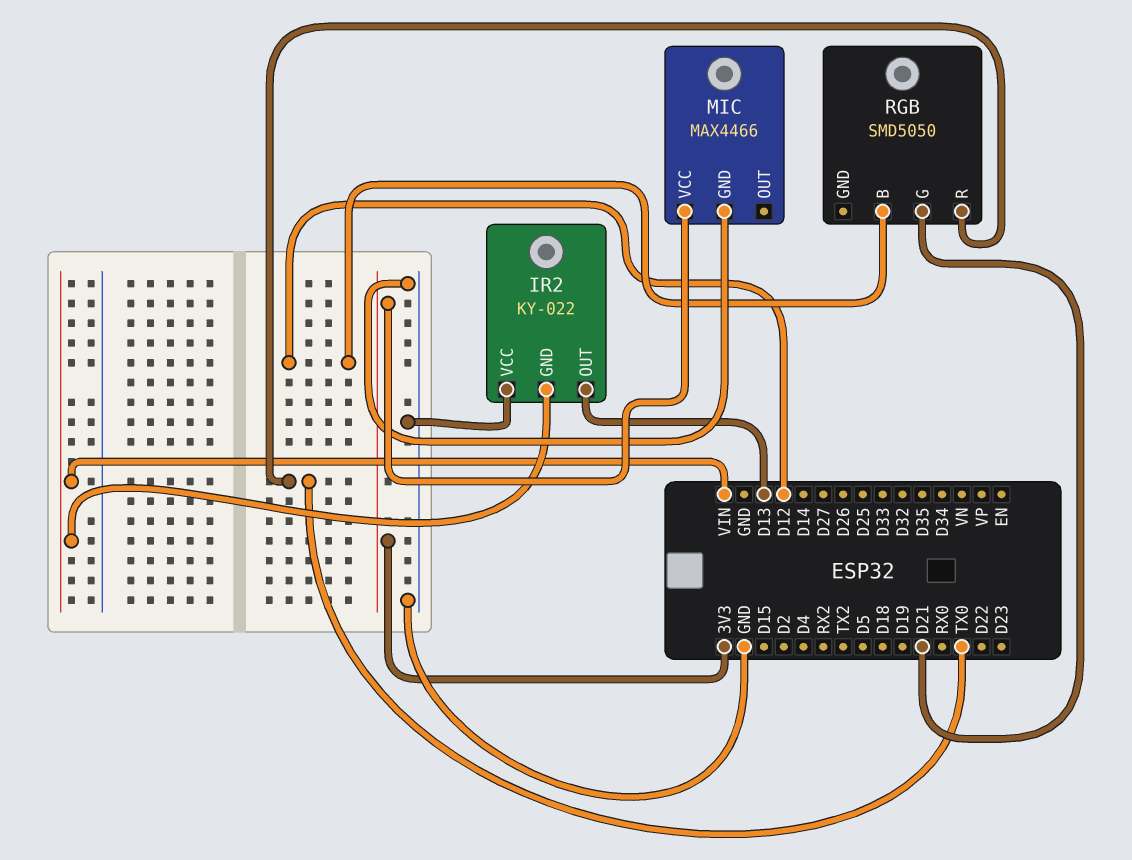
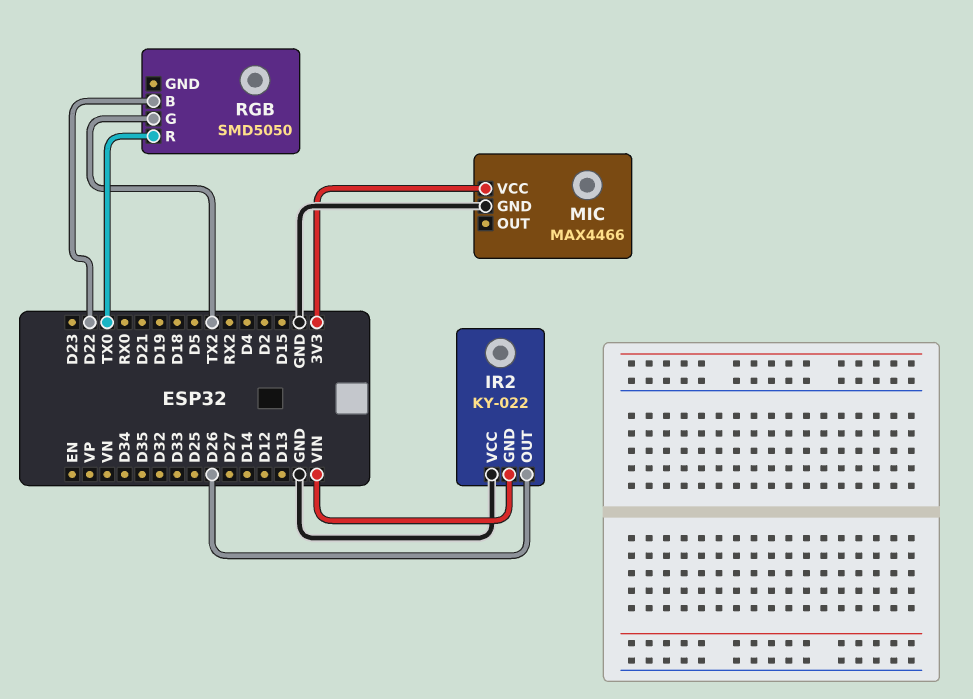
IR2 pin OUT: D13 -> D26
RGB pin B: D12 -> D22
RGB pin G: D21 -> TX2

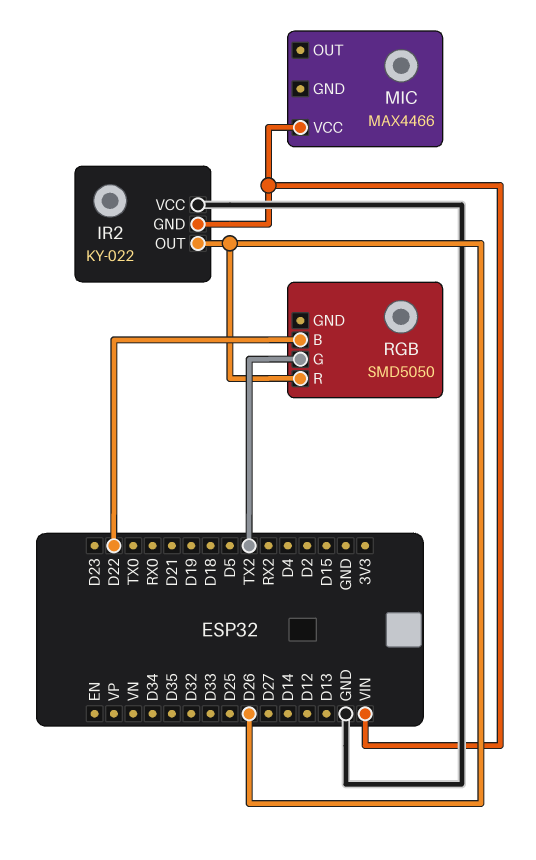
MIC pin GND: GND -> none
MIC pin VCC: 3V3 -> VIN
RGB pin R: TX0 -> D26

